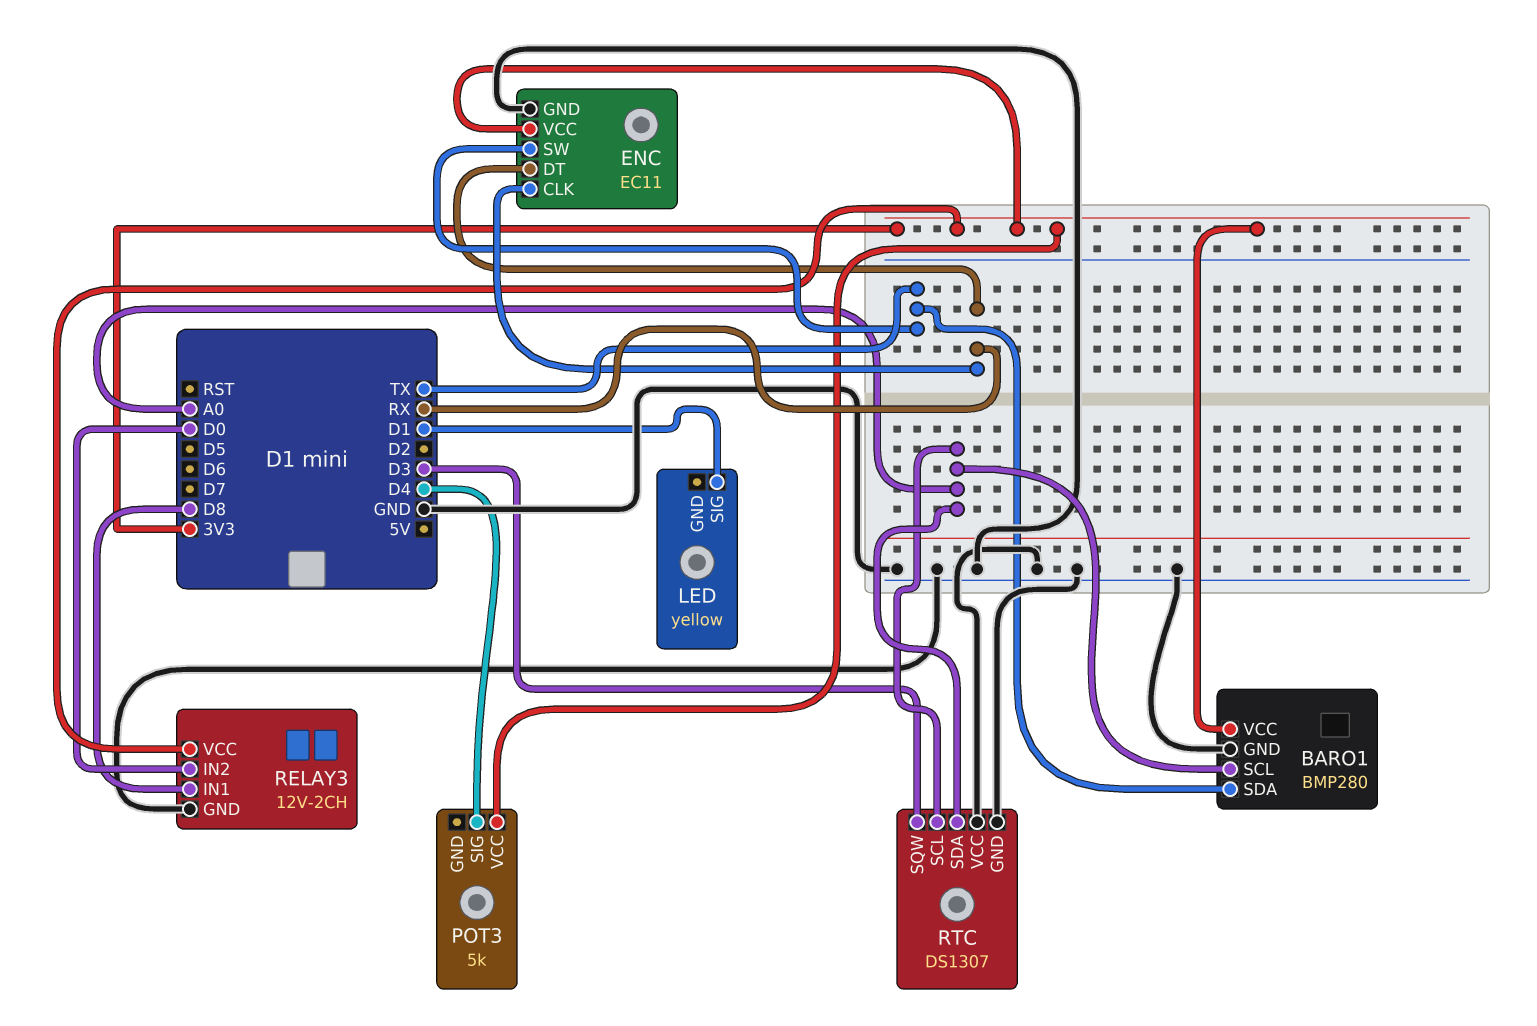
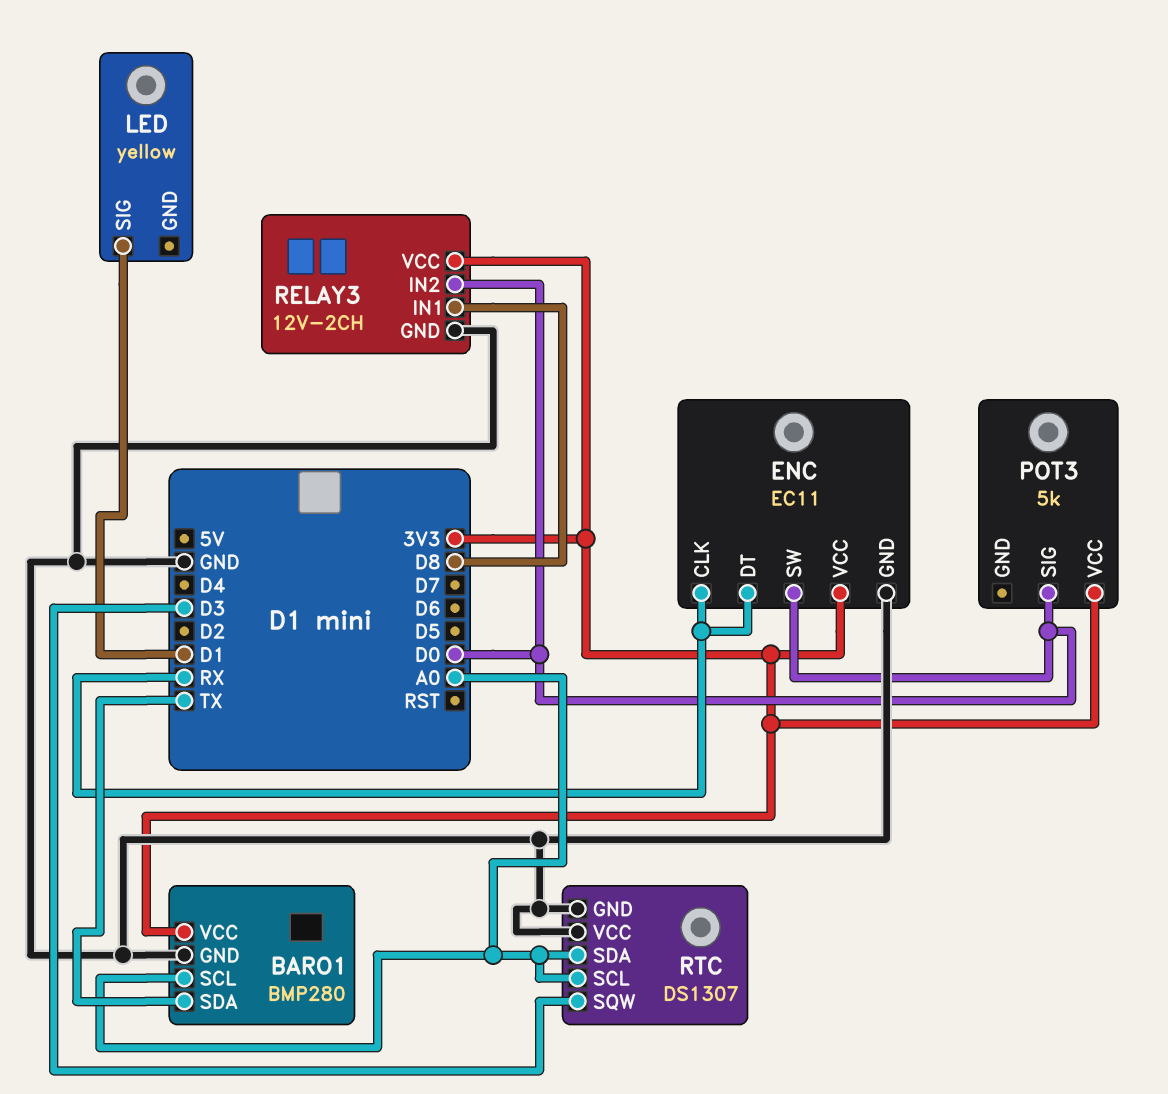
ENC pin SW: TX -> D0
POT3 pin SIG: D4 -> D0

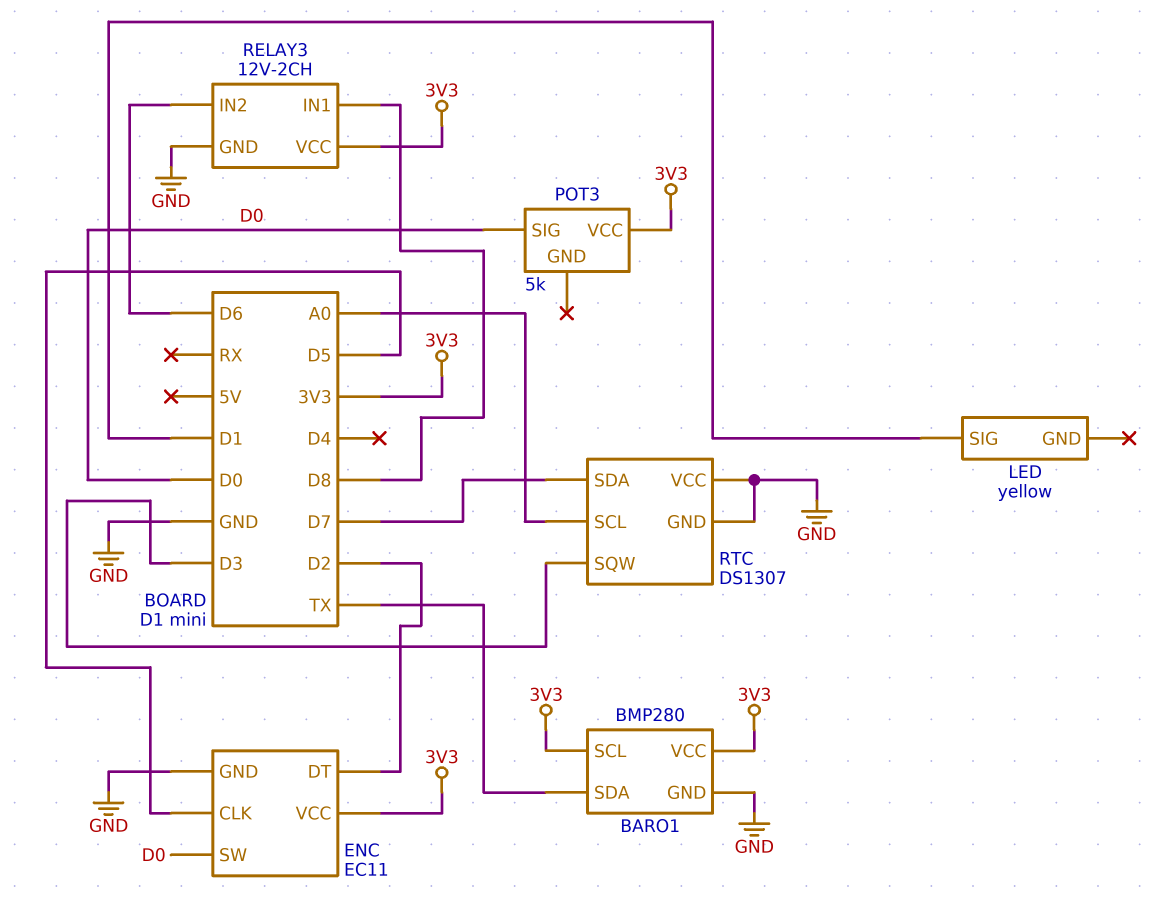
BARO1 pin SCL: A0 -> 3V3
ENC pin CLK: RX -> D5
ENC pin DT: RX -> D2
RELAY3 pin IN2: D0 -> D6
RTC pin SDA: A0 -> D7

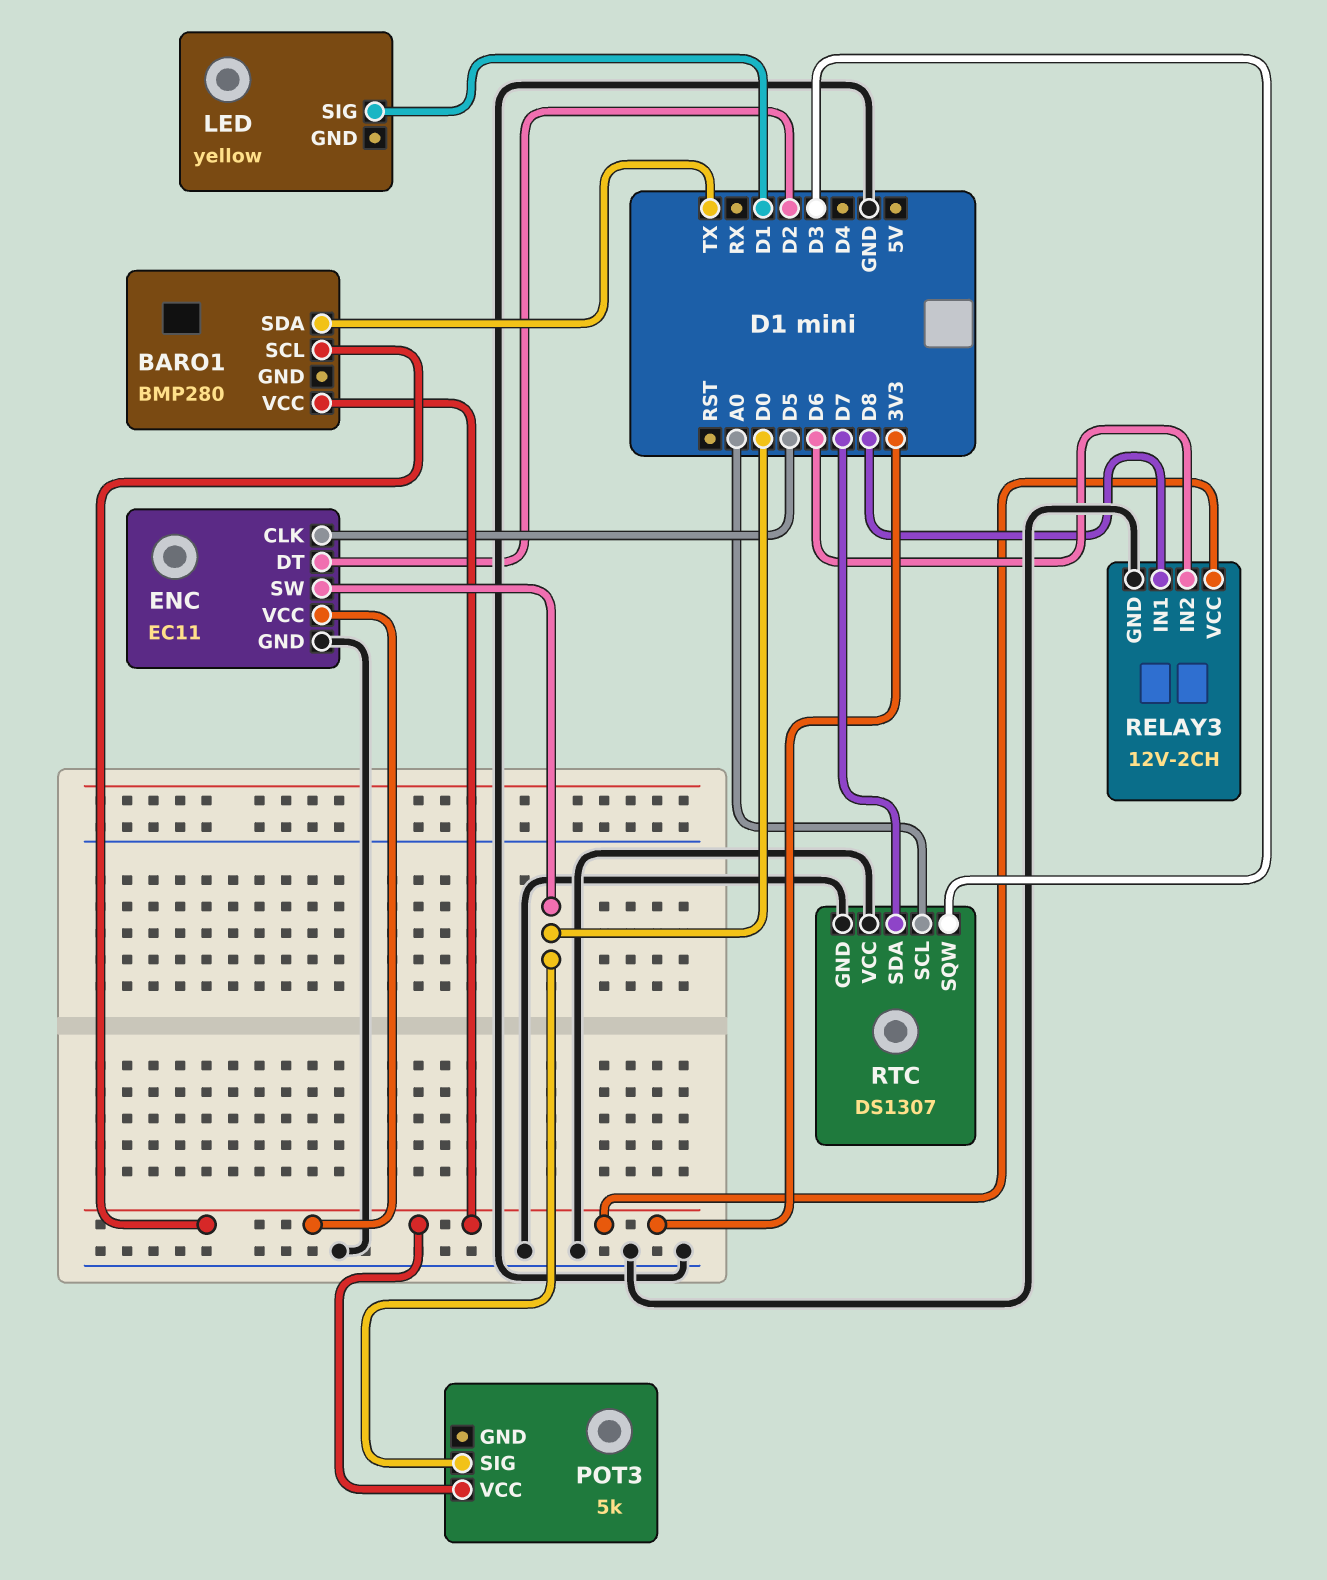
BARO1 pin GND: GND -> none

